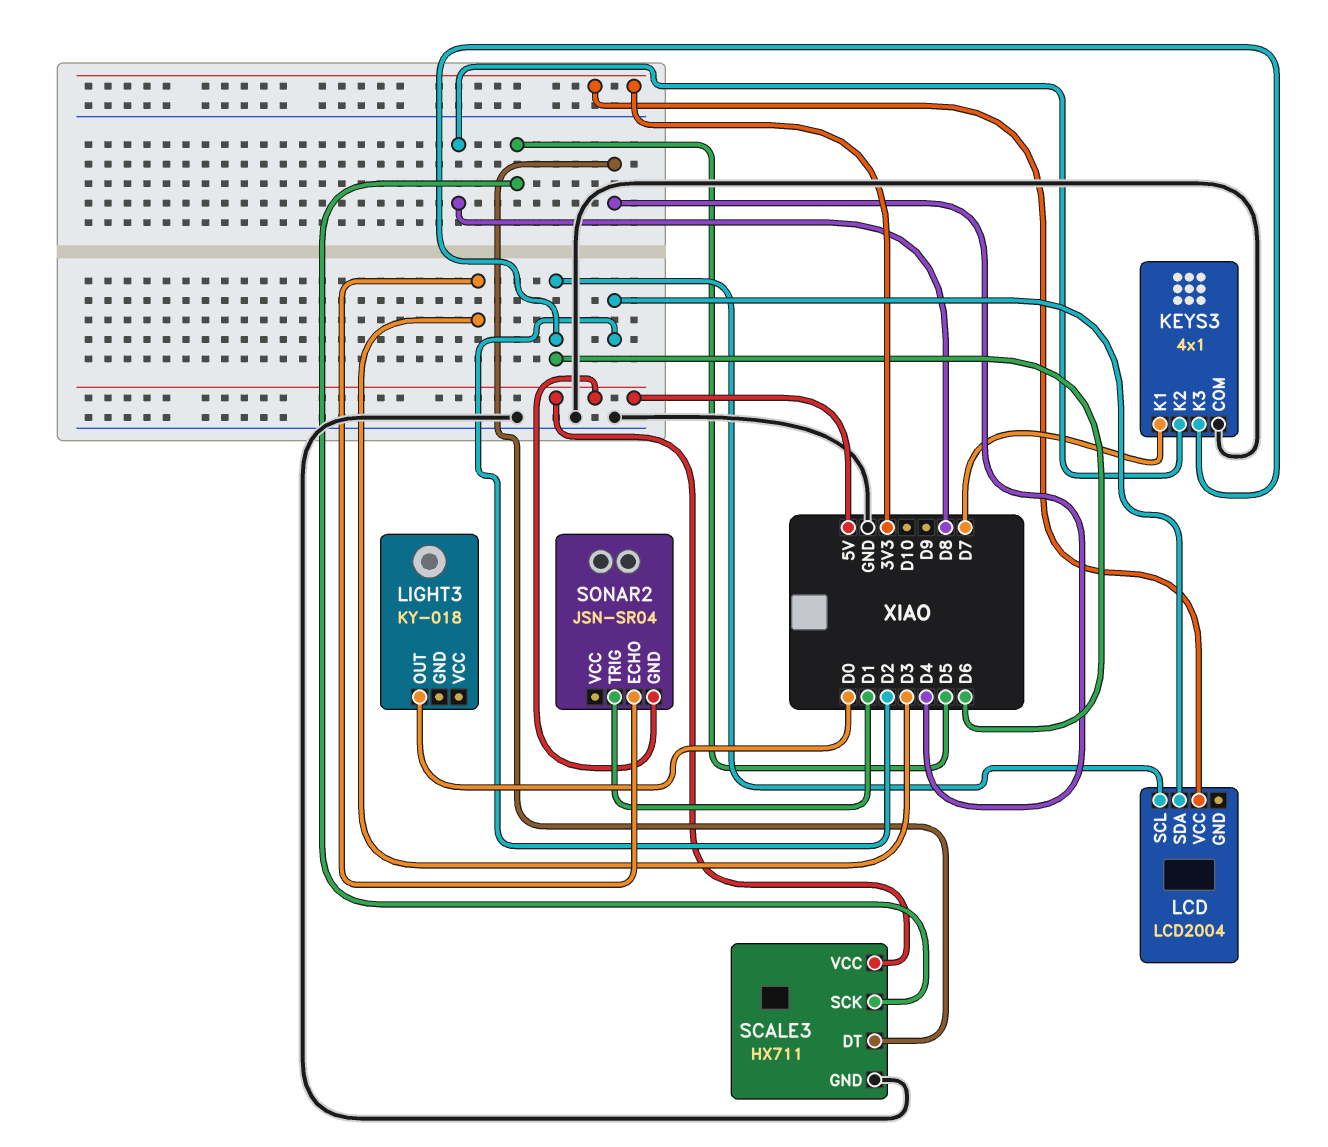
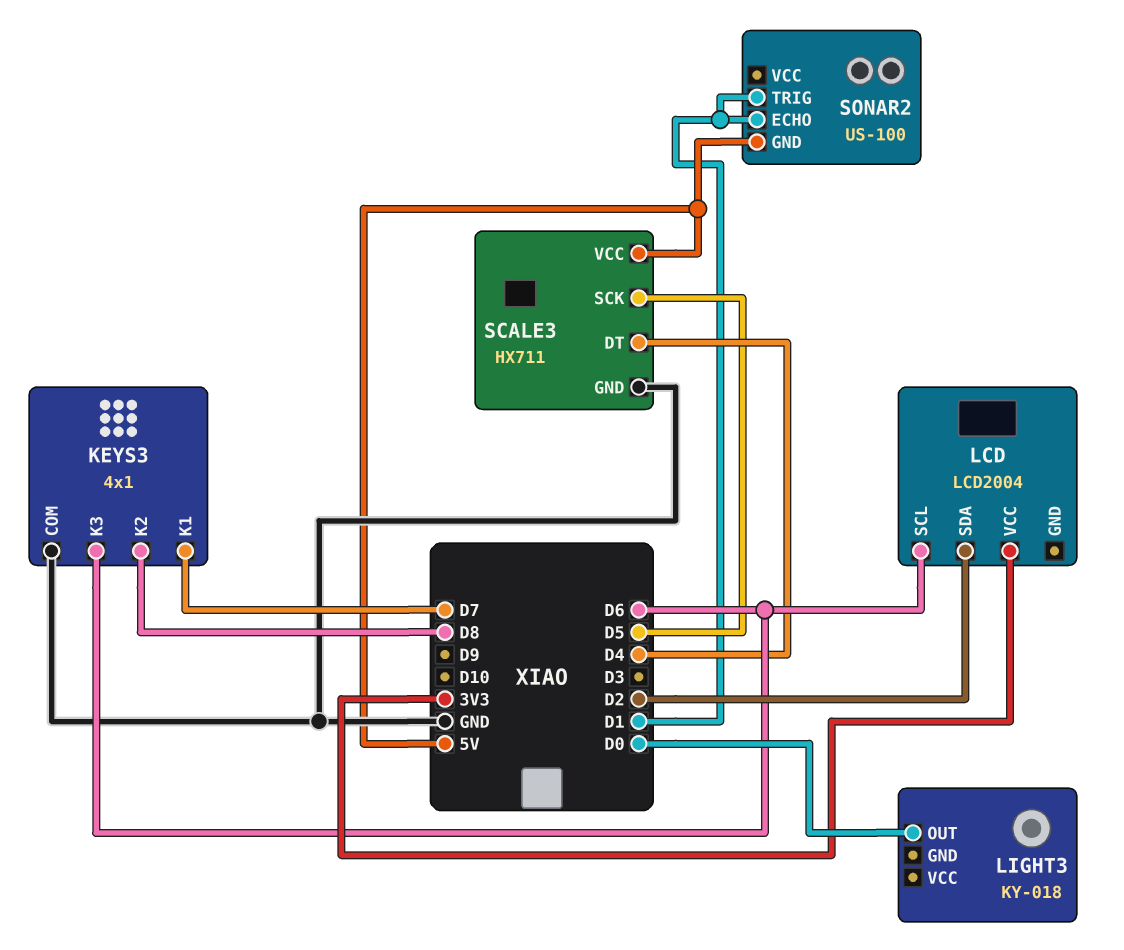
SONAR2: JSN-SR04 -> US-100
SONAR2 pin ECHO: D3 -> D1

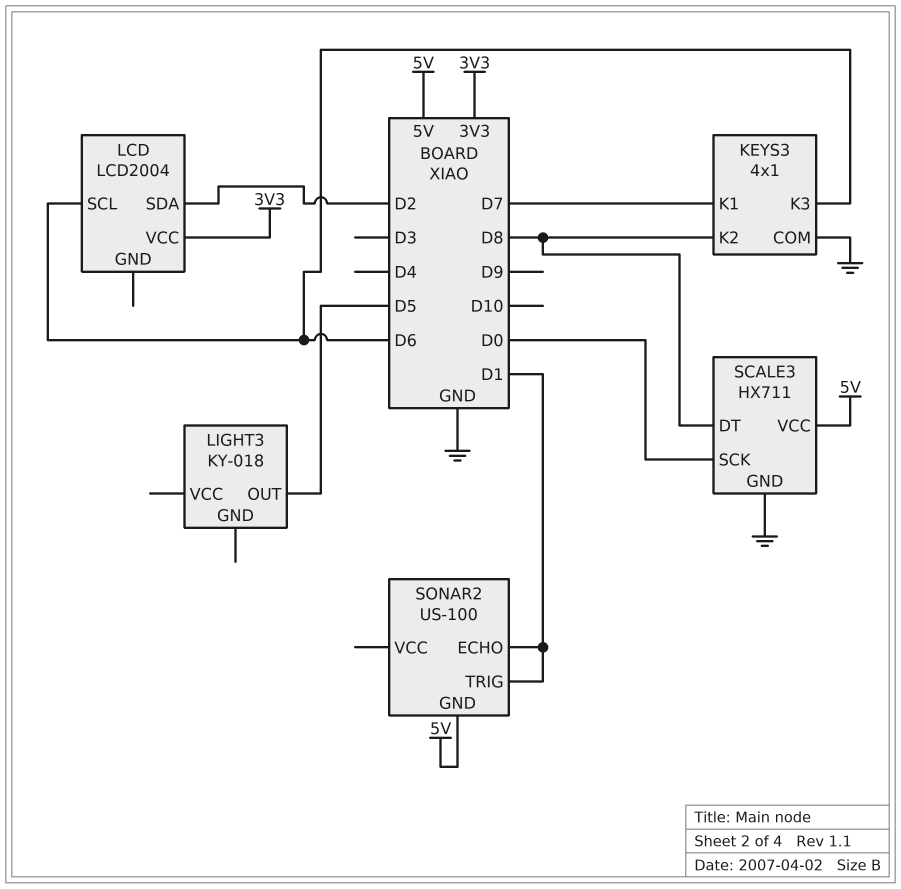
LIGHT3 pin OUT: D0 -> D5
SCALE3 pin DT: D4 -> D8
SCALE3 pin SCK: D5 -> D0

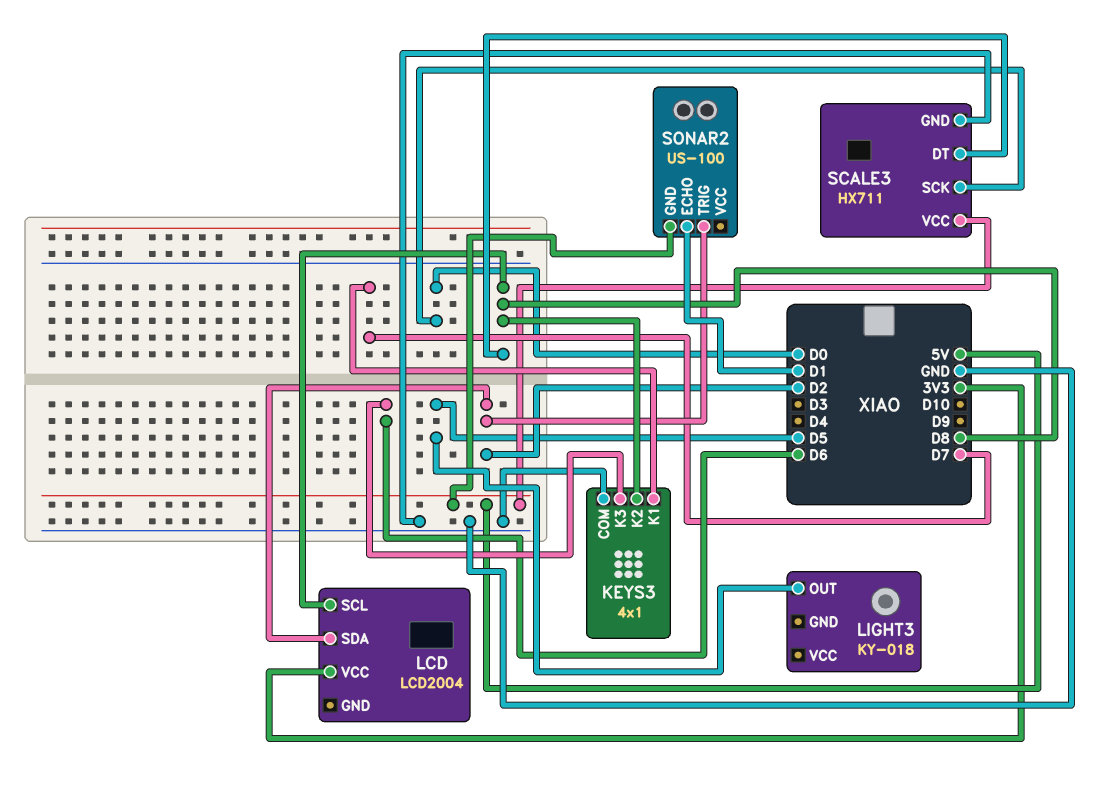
LCD pin SCL: D6 -> D8
SONAR2 pin TRIG: D1 -> D2

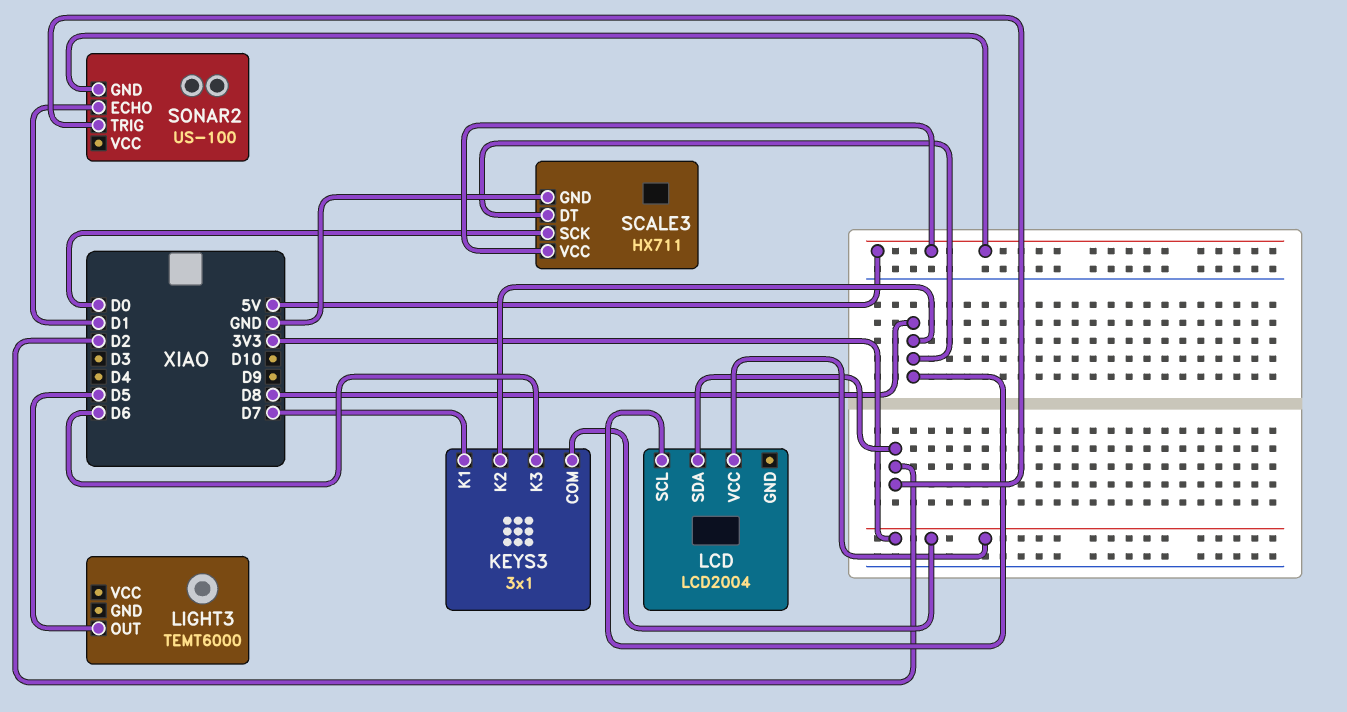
KEYS3: 4x1 -> 3x1
KEYS3 pin COM: GND -> 3V3
LIGHT3: KY-018 -> TEMT6000

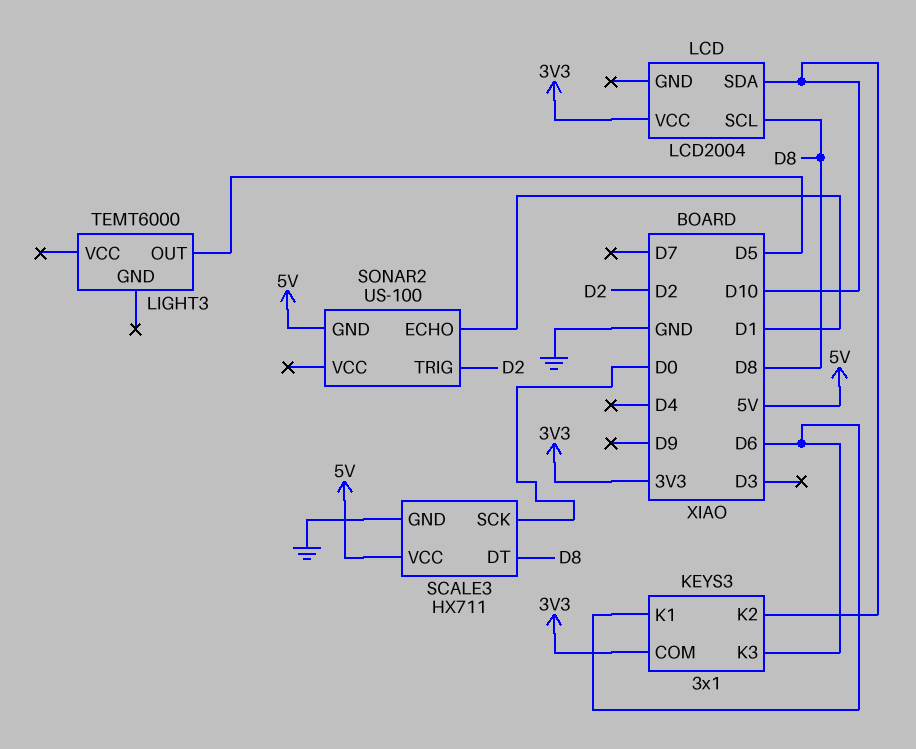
KEYS3 pin K1: D7 -> D6
KEYS3 pin K2: D8 -> D10
LCD pin SDA: D2 -> D10

